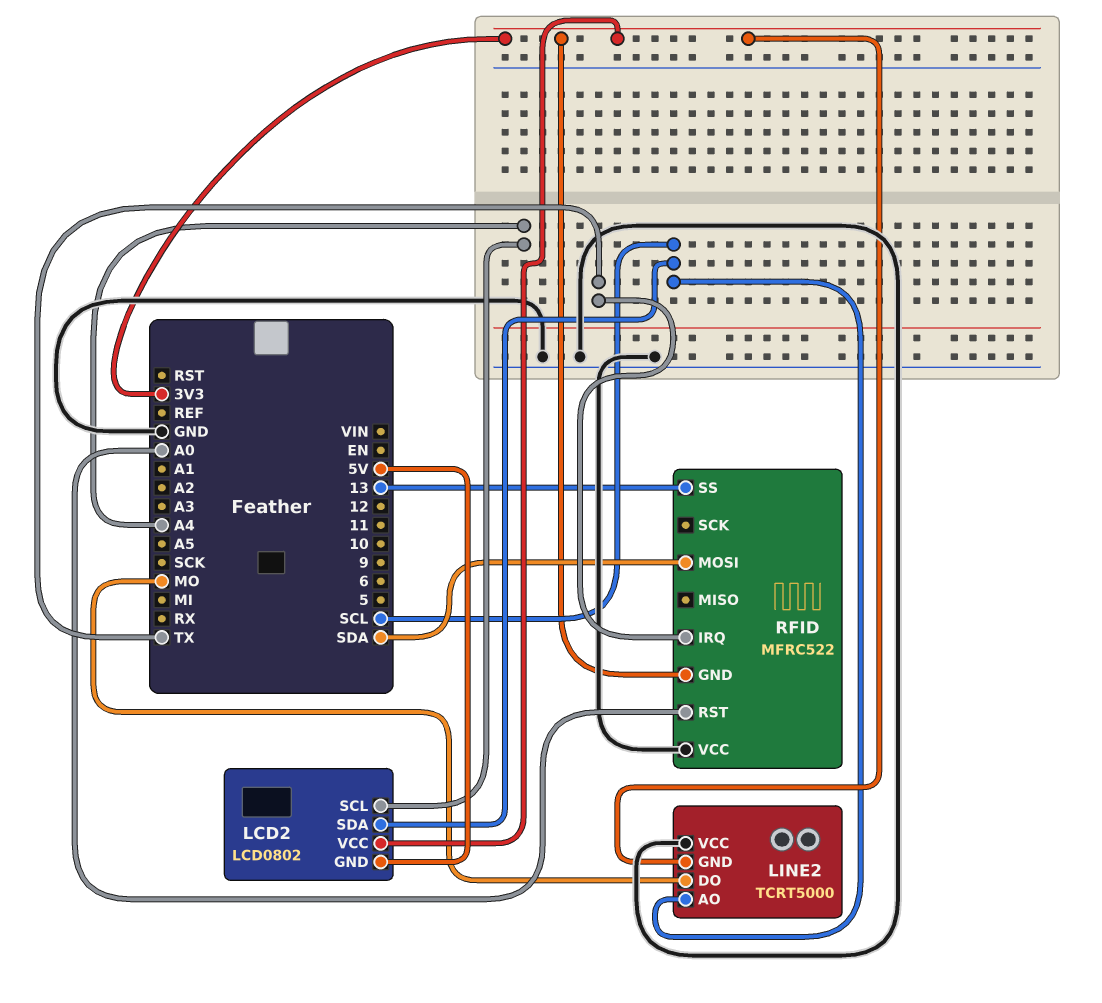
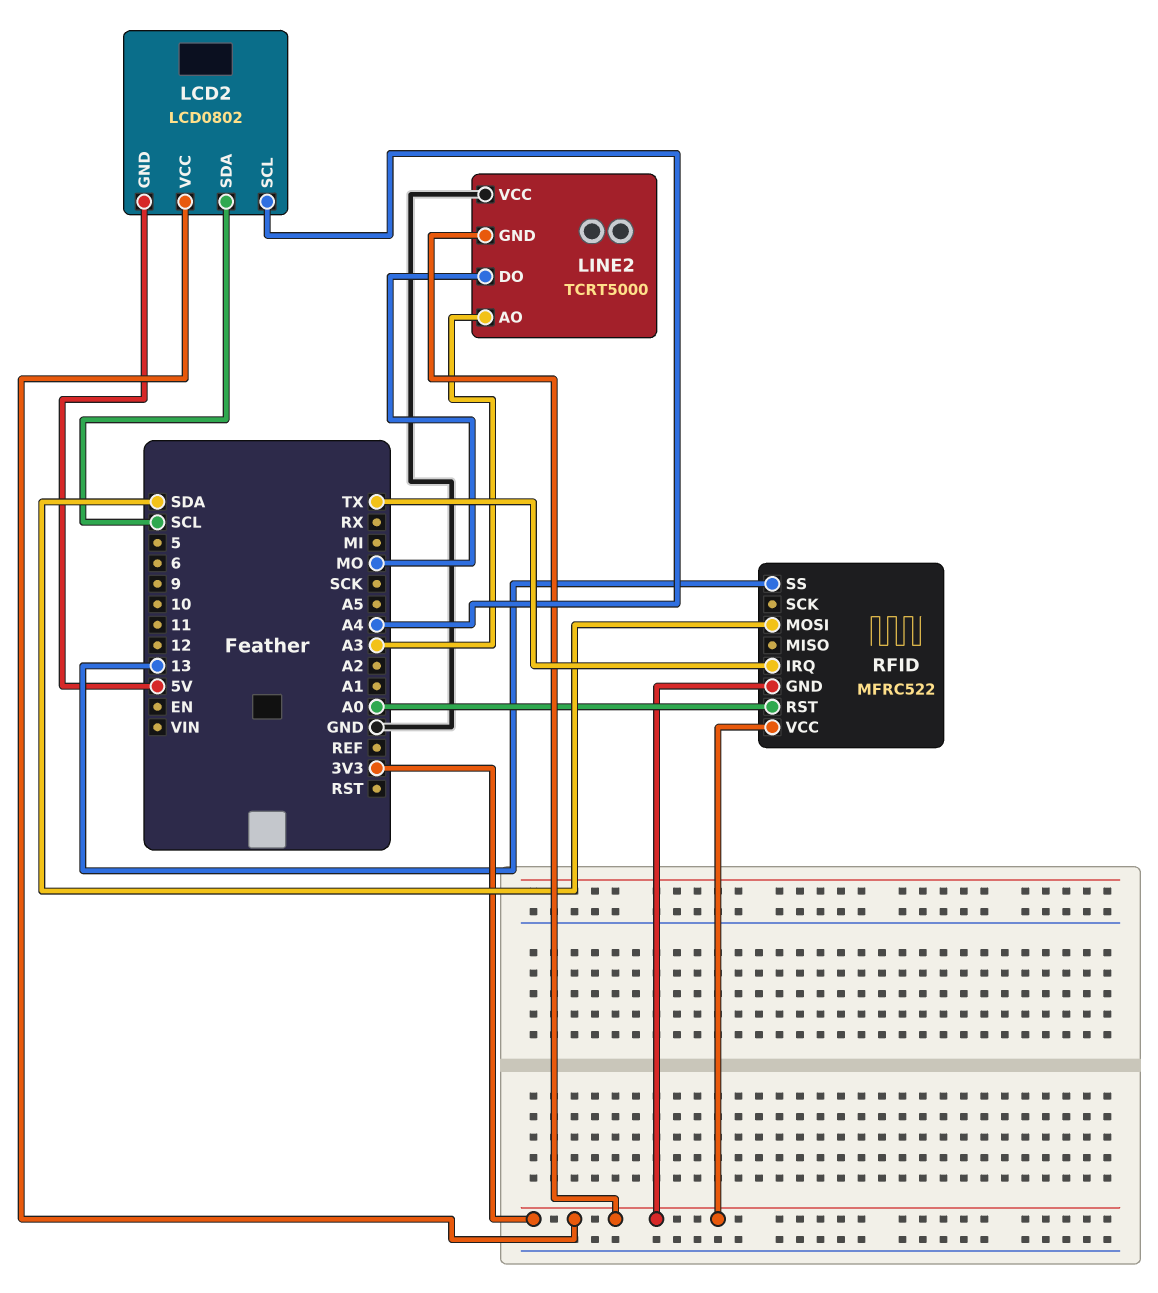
LINE2 pin AO: SCL -> A3
RFID pin VCC: GND -> 3V3

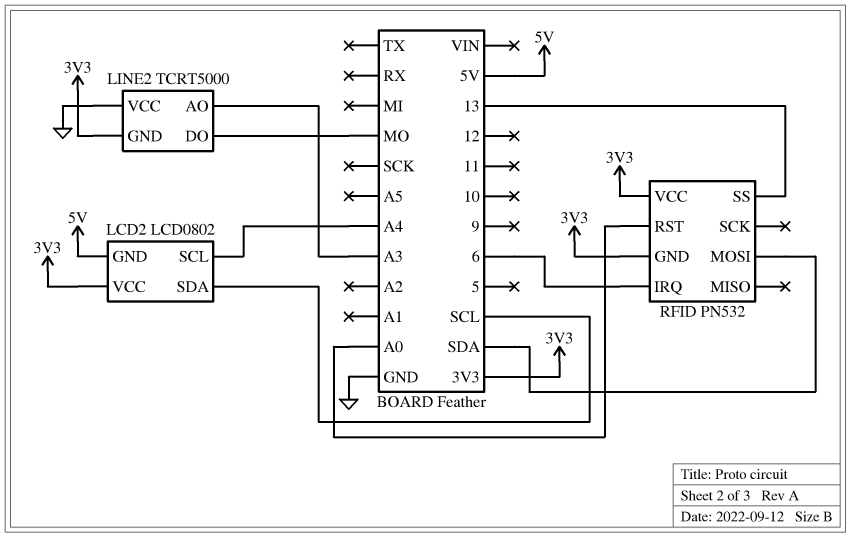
RFID: MFRC522 -> PN532
RFID pin IRQ: TX -> 6

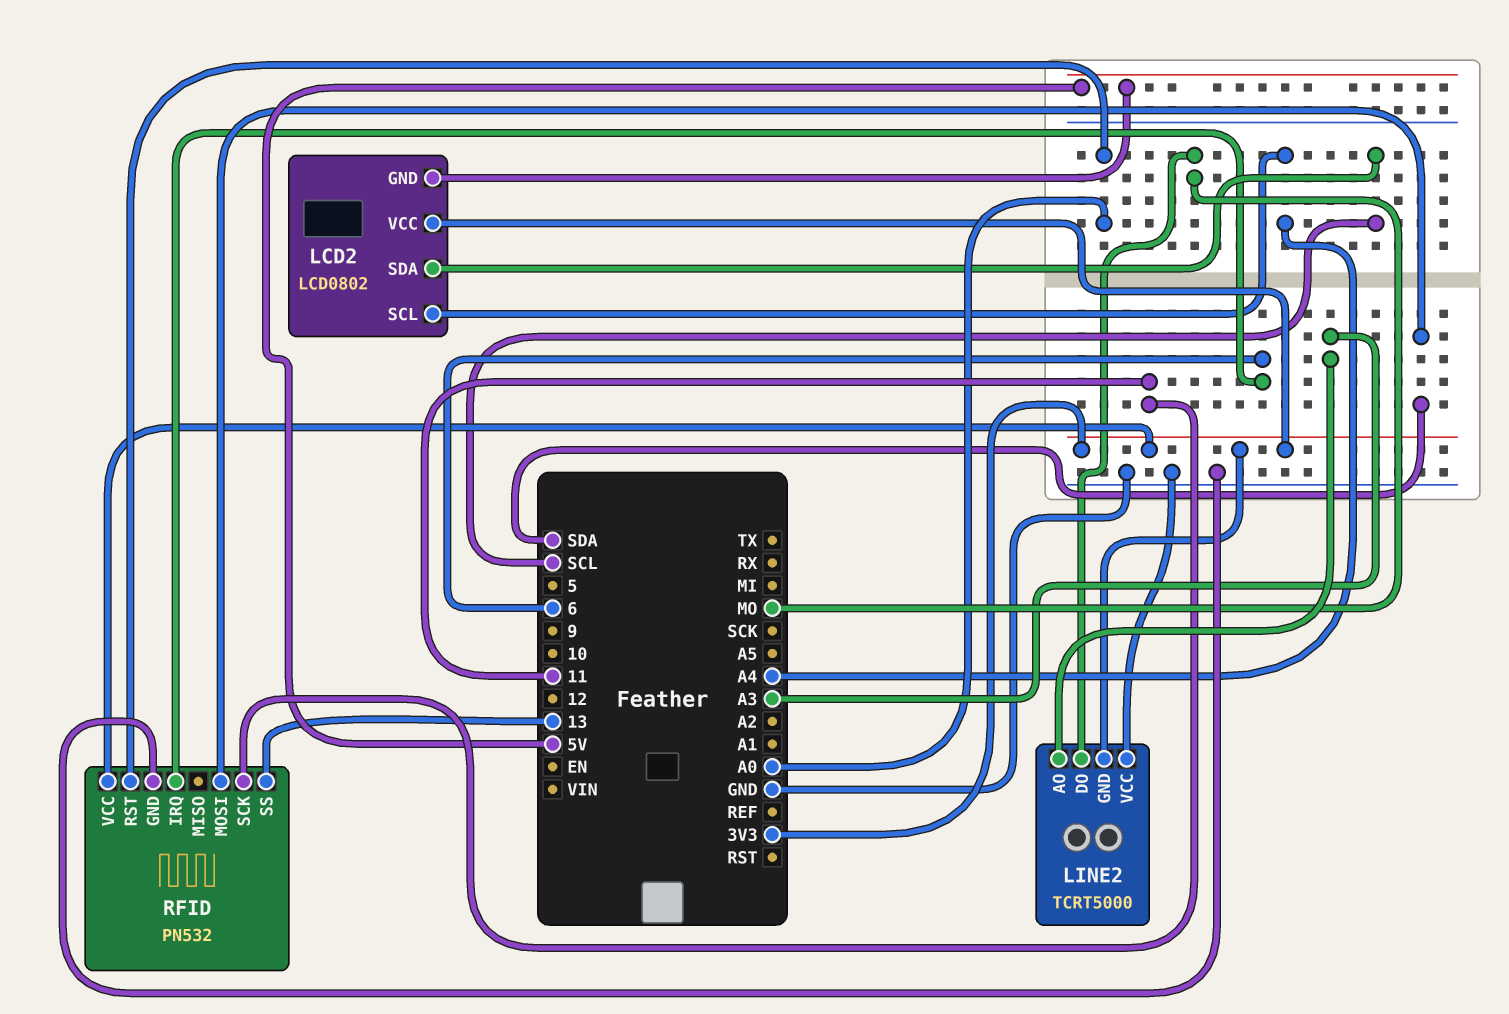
RFID pin GND: 3V3 -> GND
RFID pin SCK: none -> 11

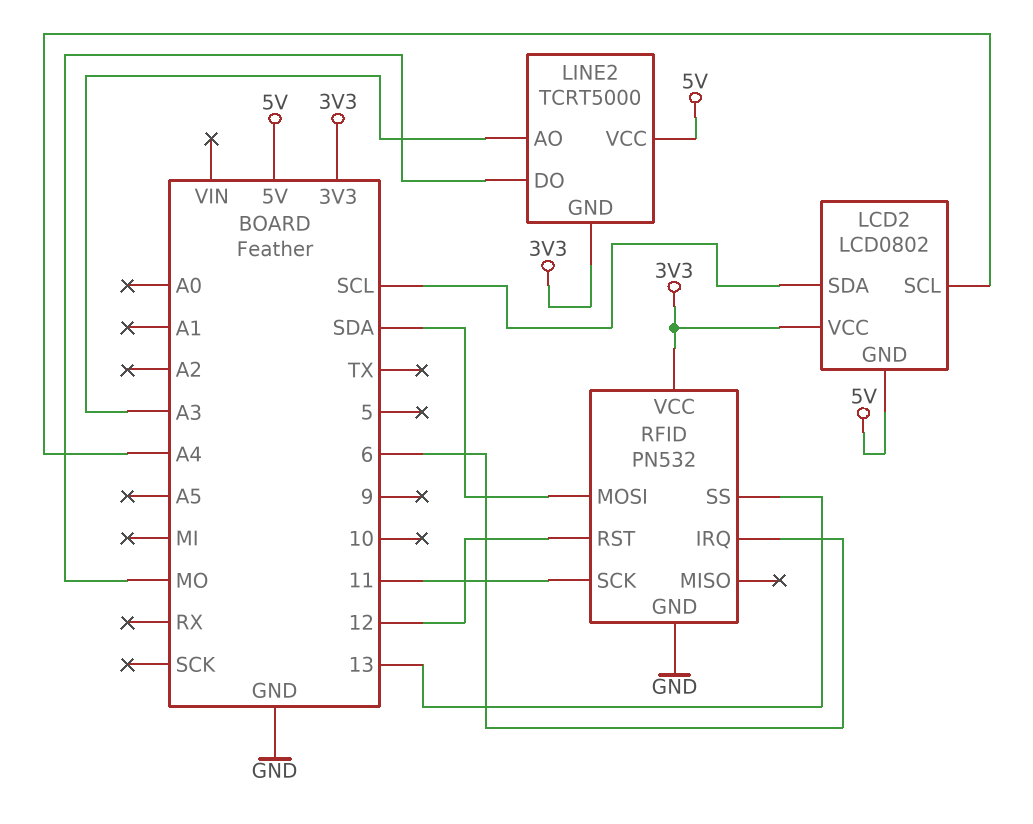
LINE2 pin VCC: GND -> 5V
RFID pin RST: A0 -> 12

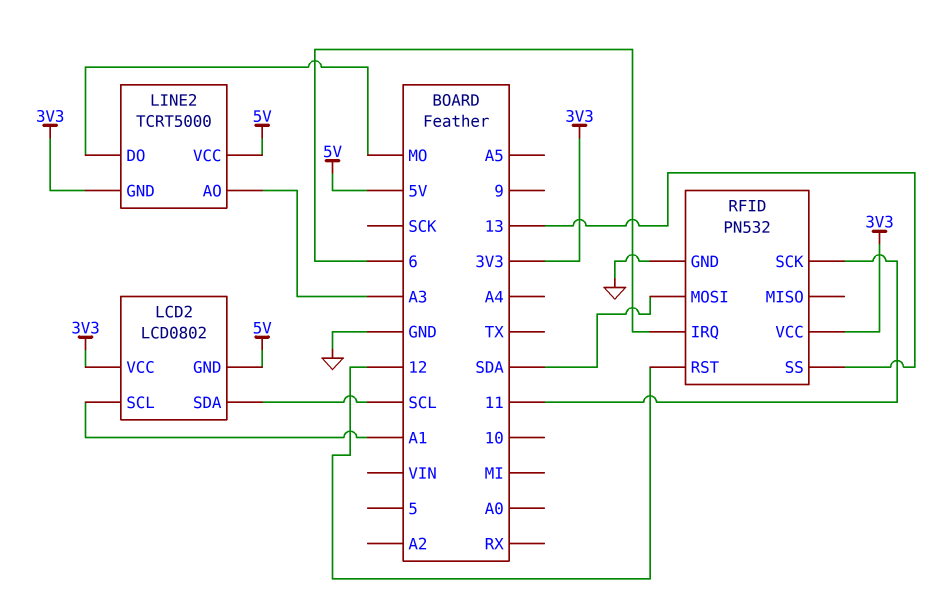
LCD2 pin SCL: A4 -> A1

